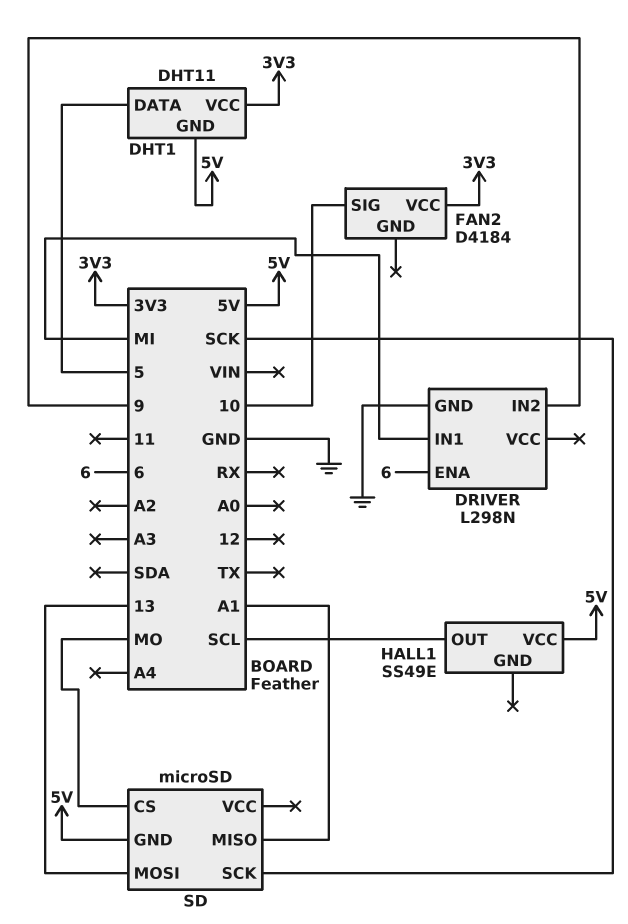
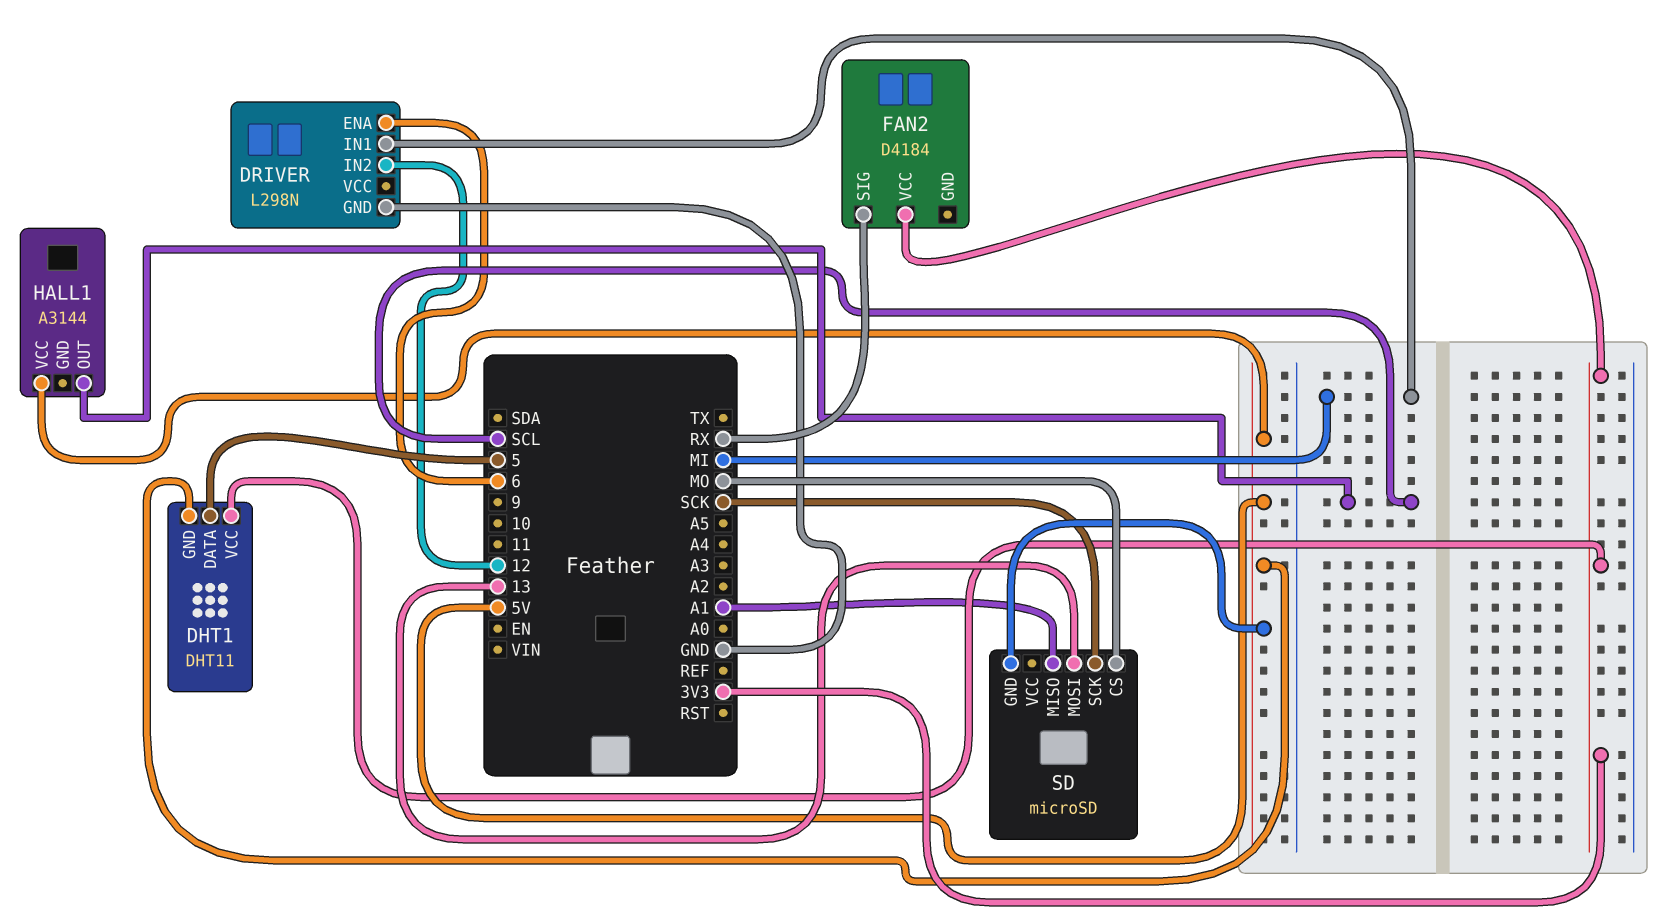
DRIVER pin IN2: 9 -> 12
FAN2 pin SIG: 10 -> RX
HALL1: SS49E -> A3144

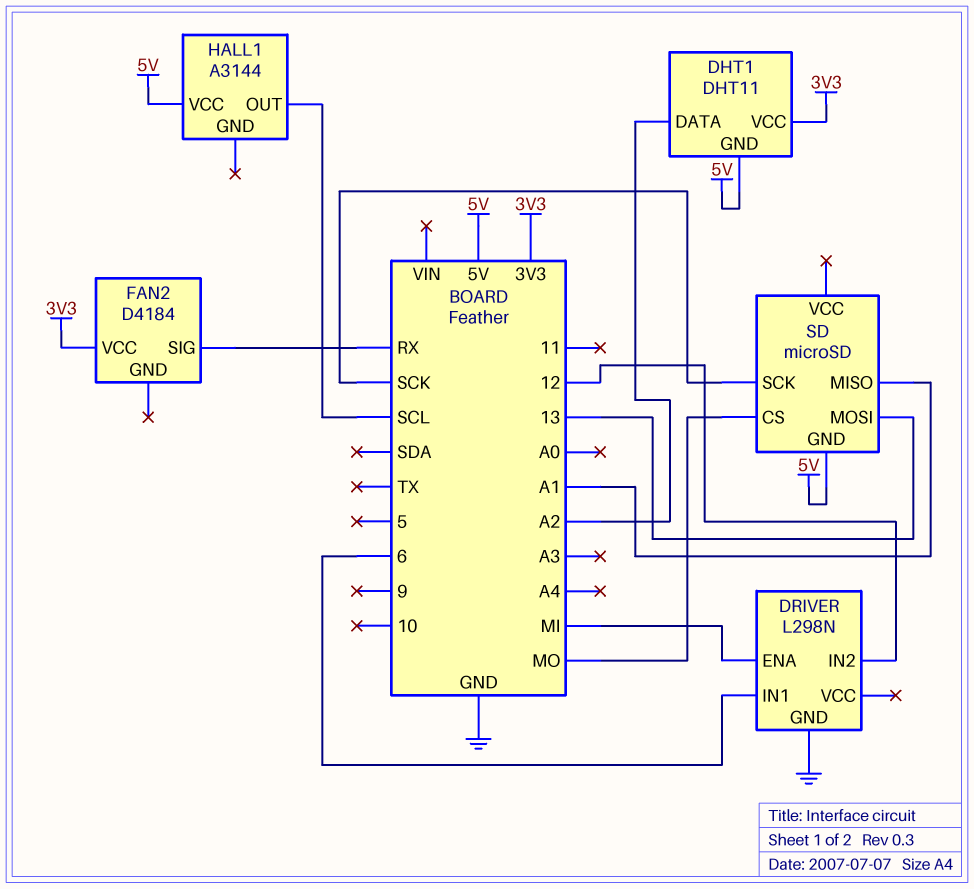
DHT1 pin DATA: 5 -> A2
DRIVER pin ENA: 6 -> MI
DRIVER pin IN1: MI -> 6

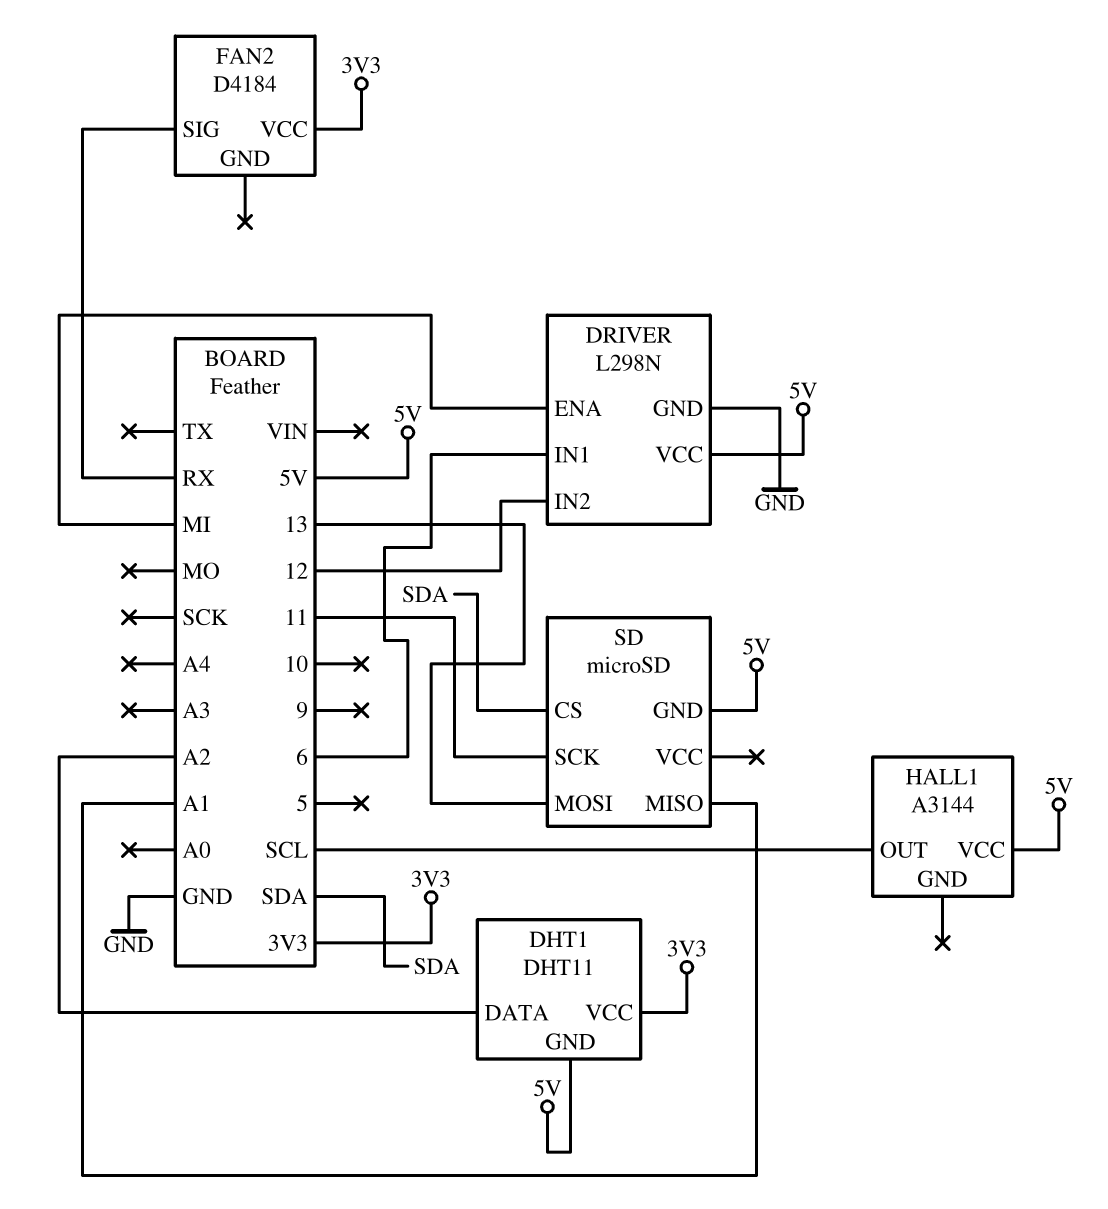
DRIVER pin VCC: none -> 5V
SD pin CS: MO -> SDA
SD pin SCK: SCK -> 11

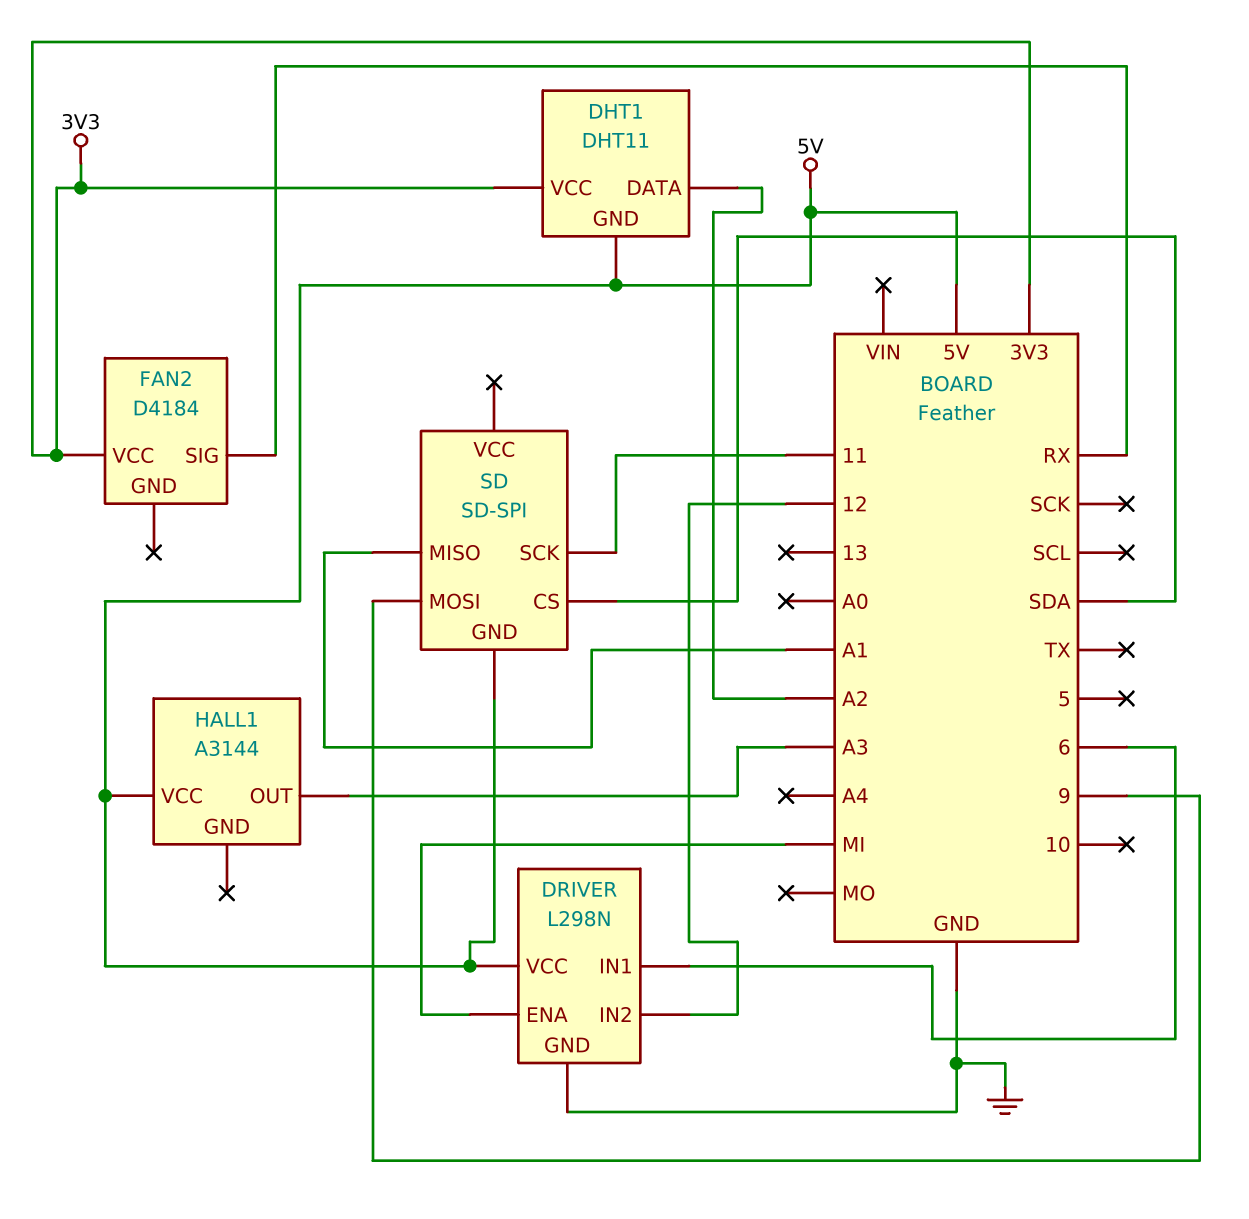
HALL1 pin OUT: SCL -> A3
SD: microSD -> SD-SPI
SD pin MOSI: 13 -> 9

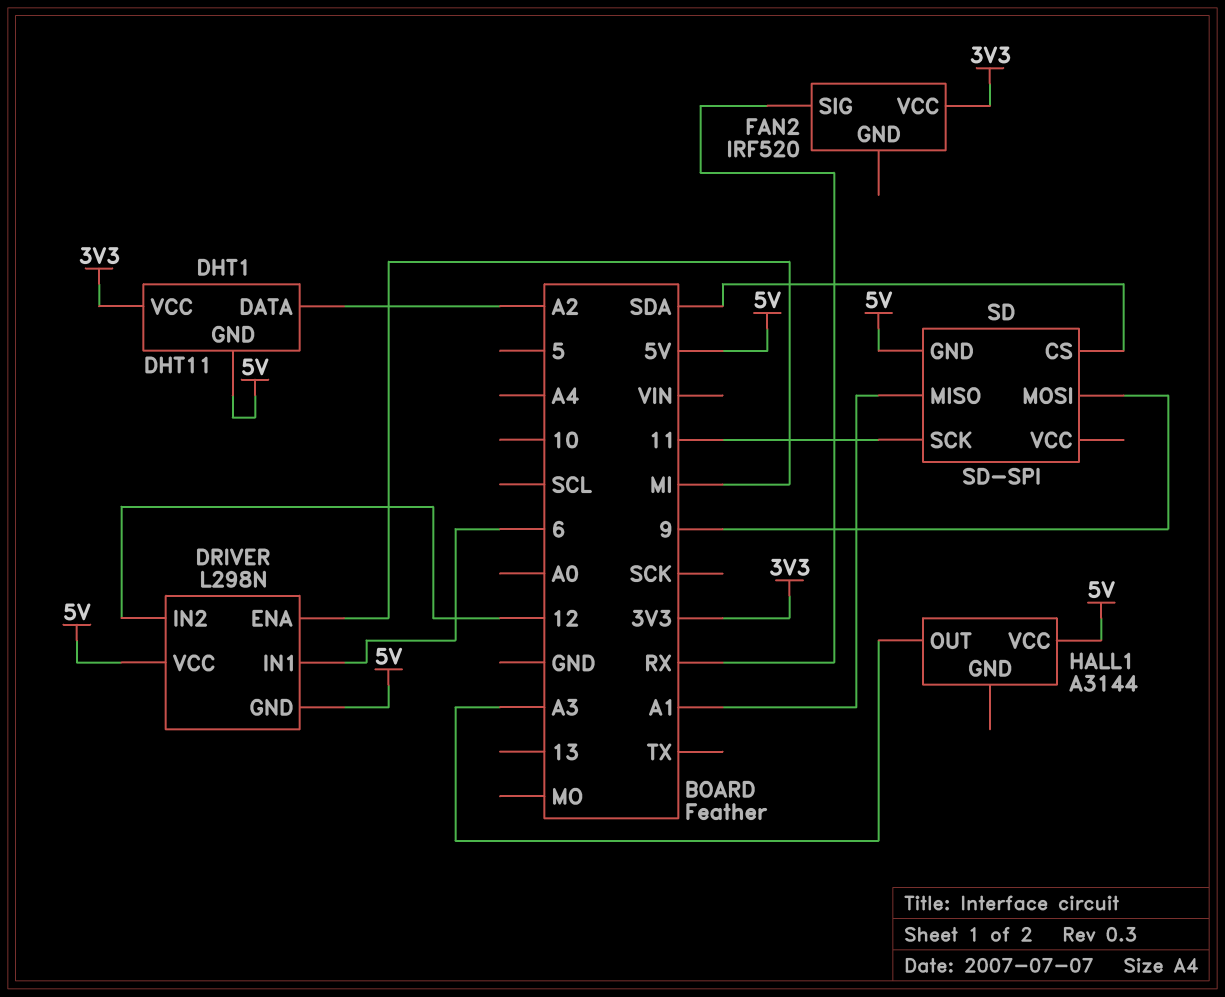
DRIVER pin GND: GND -> 5V
FAN2: D4184 -> IRF520

